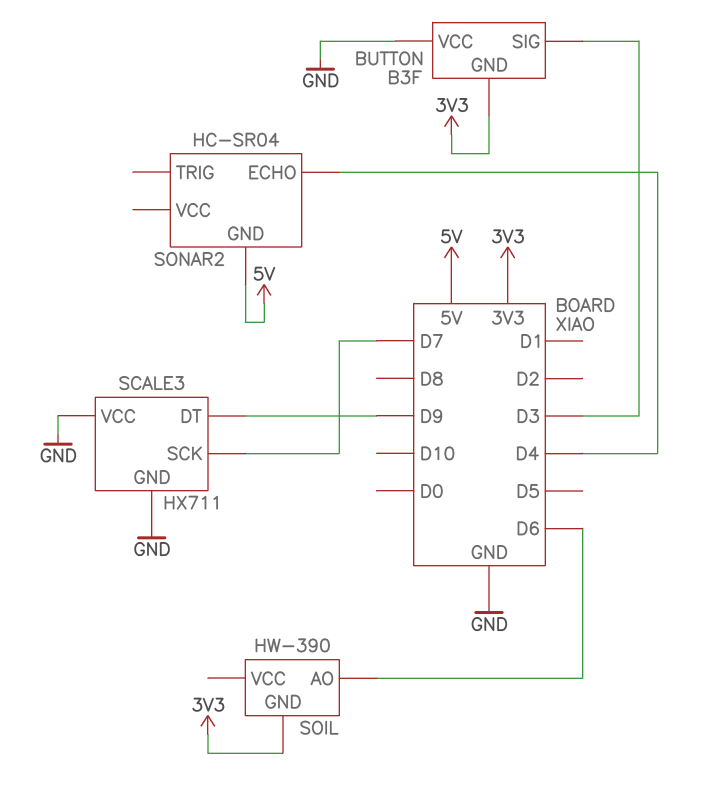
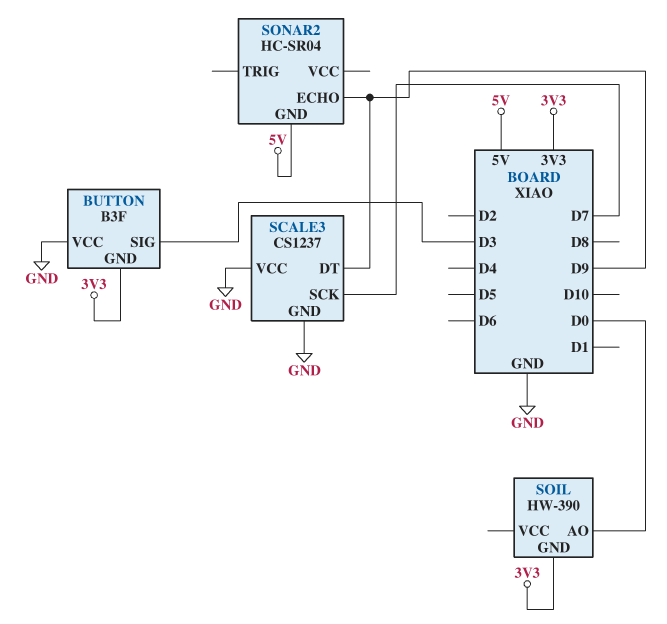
SCALE3: HX711 -> CS1237
SOIL pin AO: D6 -> D0
SONAR2 pin ECHO: D4 -> D9

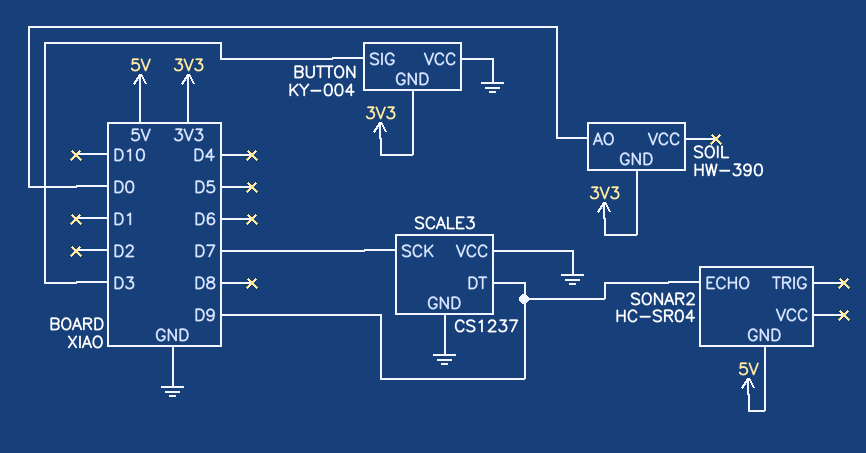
BUTTON: B3F -> KY-004

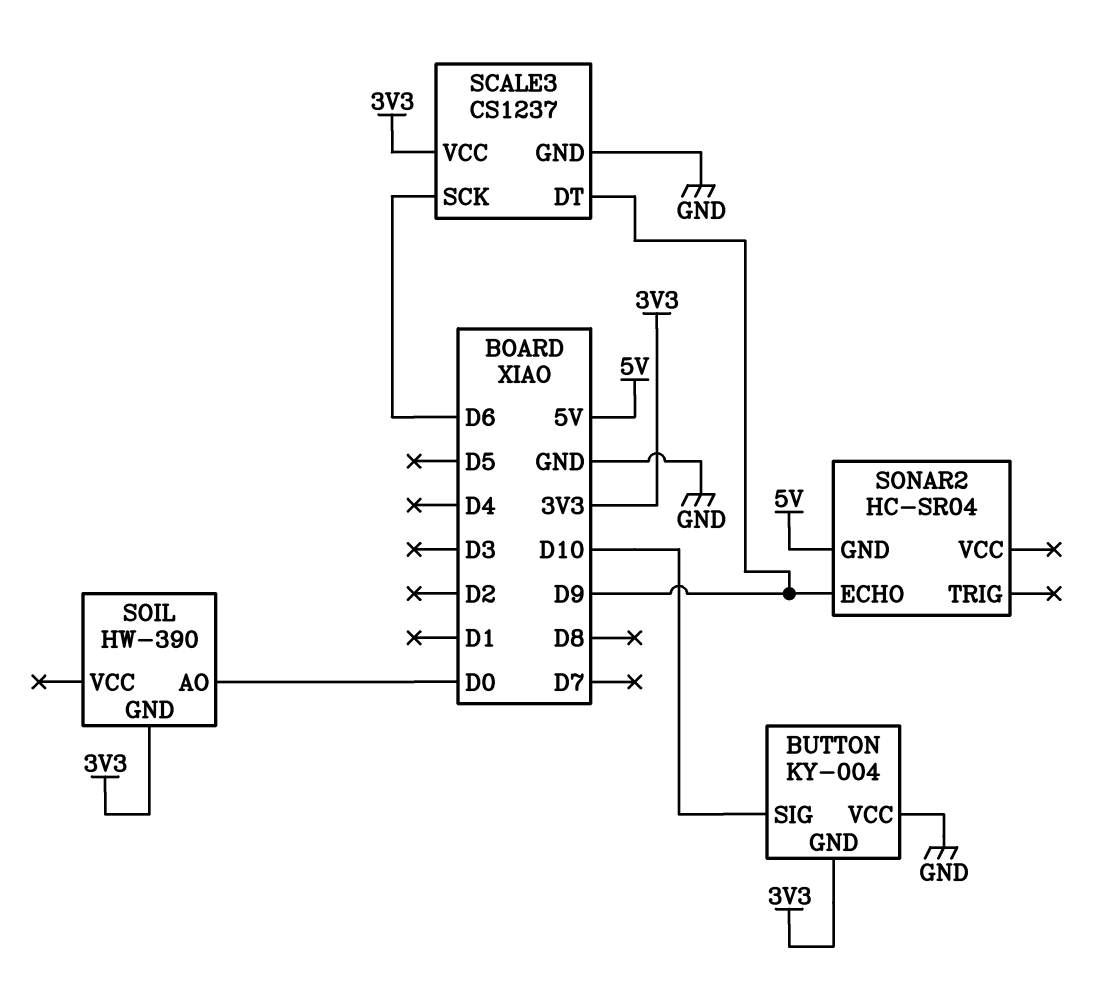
BUTTON pin SIG: D3 -> D10
SCALE3 pin SCK: D7 -> D6
SCALE3 pin VCC: GND -> 3V3

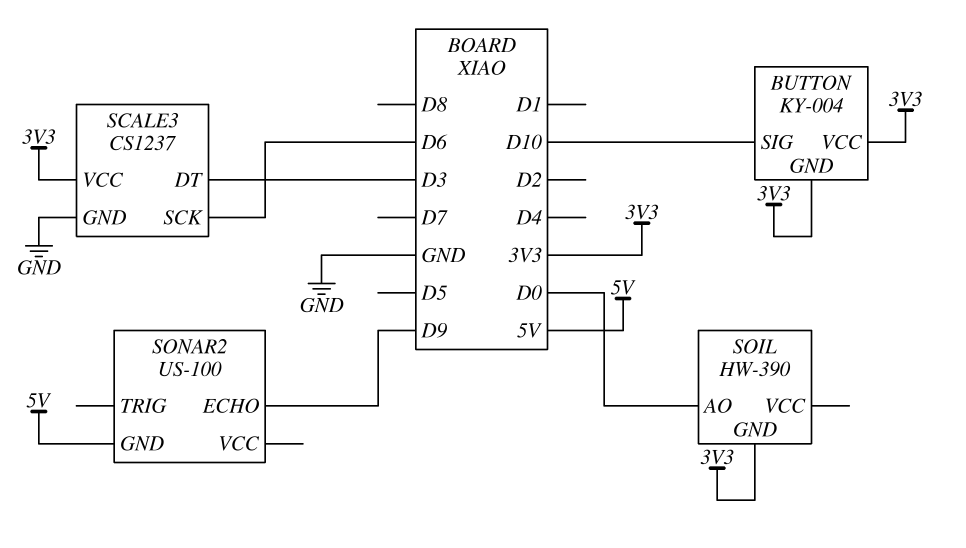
BUTTON pin VCC: GND -> 3V3
SCALE3 pin DT: D9 -> D3
SONAR2: HC-SR04 -> US-100

